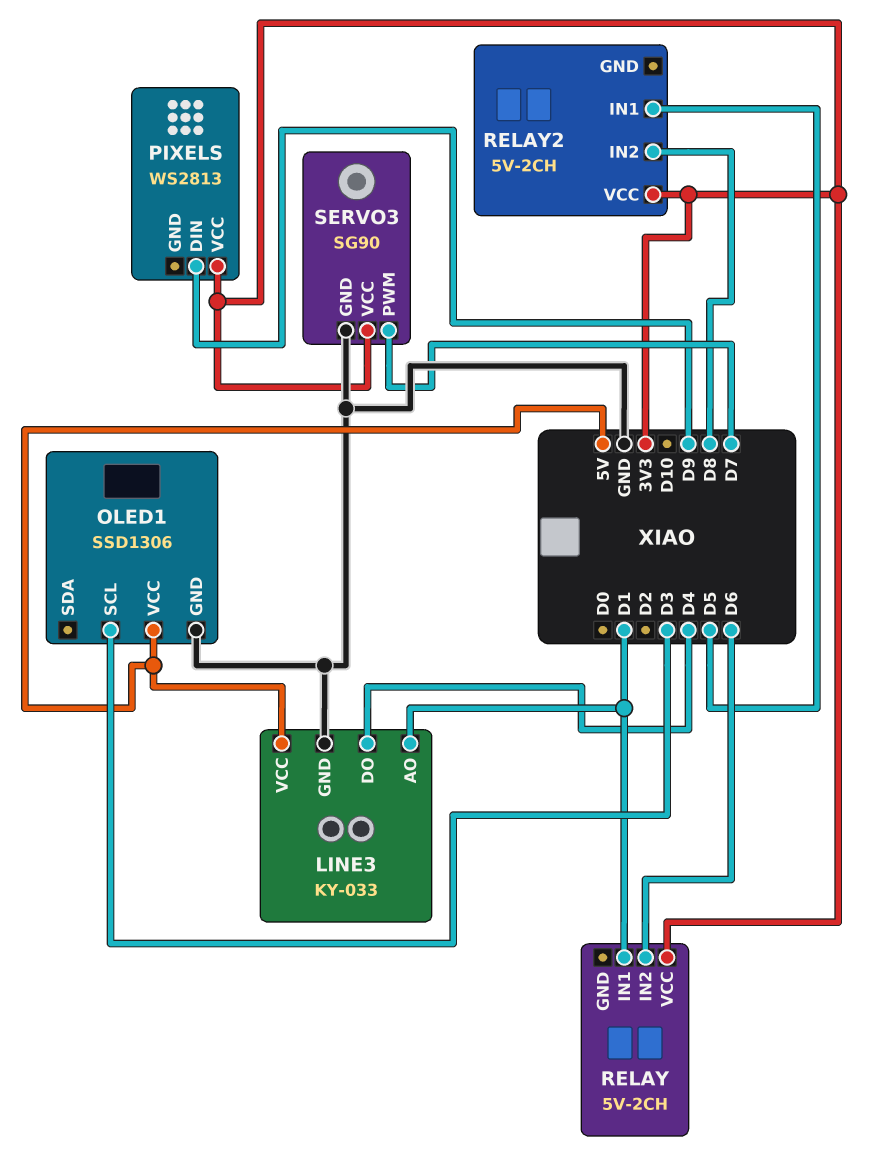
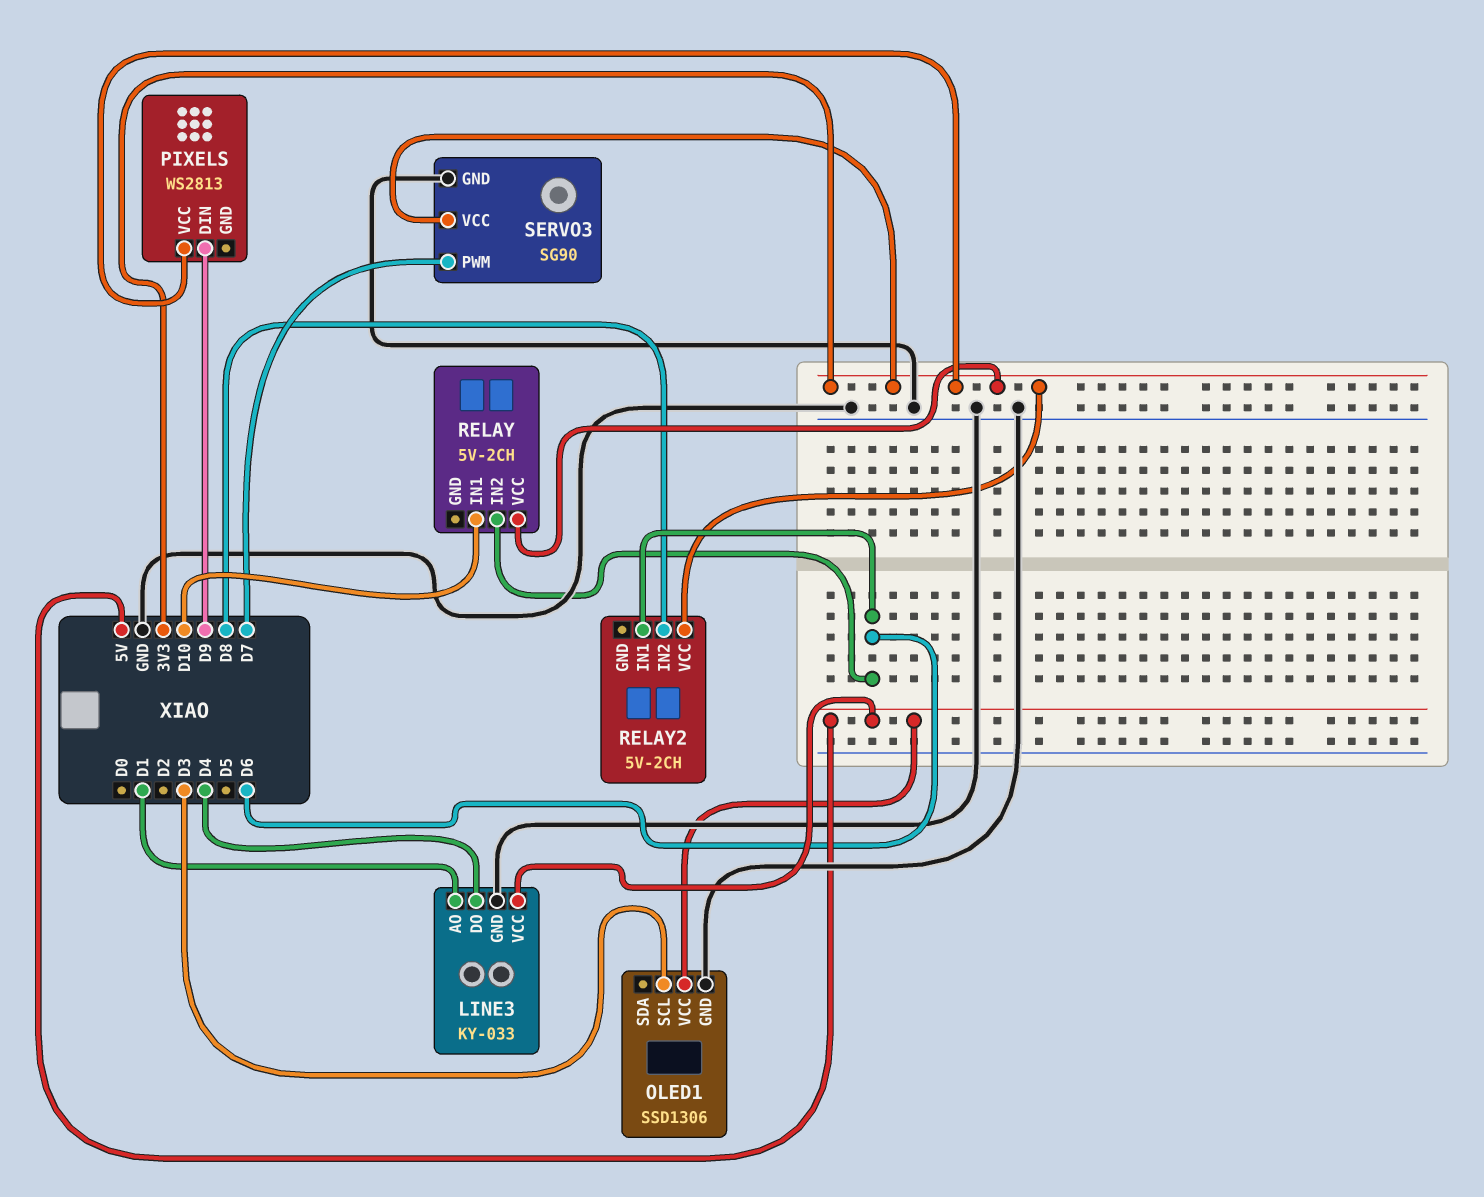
RELAY pin IN1: D1 -> D10
RELAY2 pin IN1: D5 -> D6

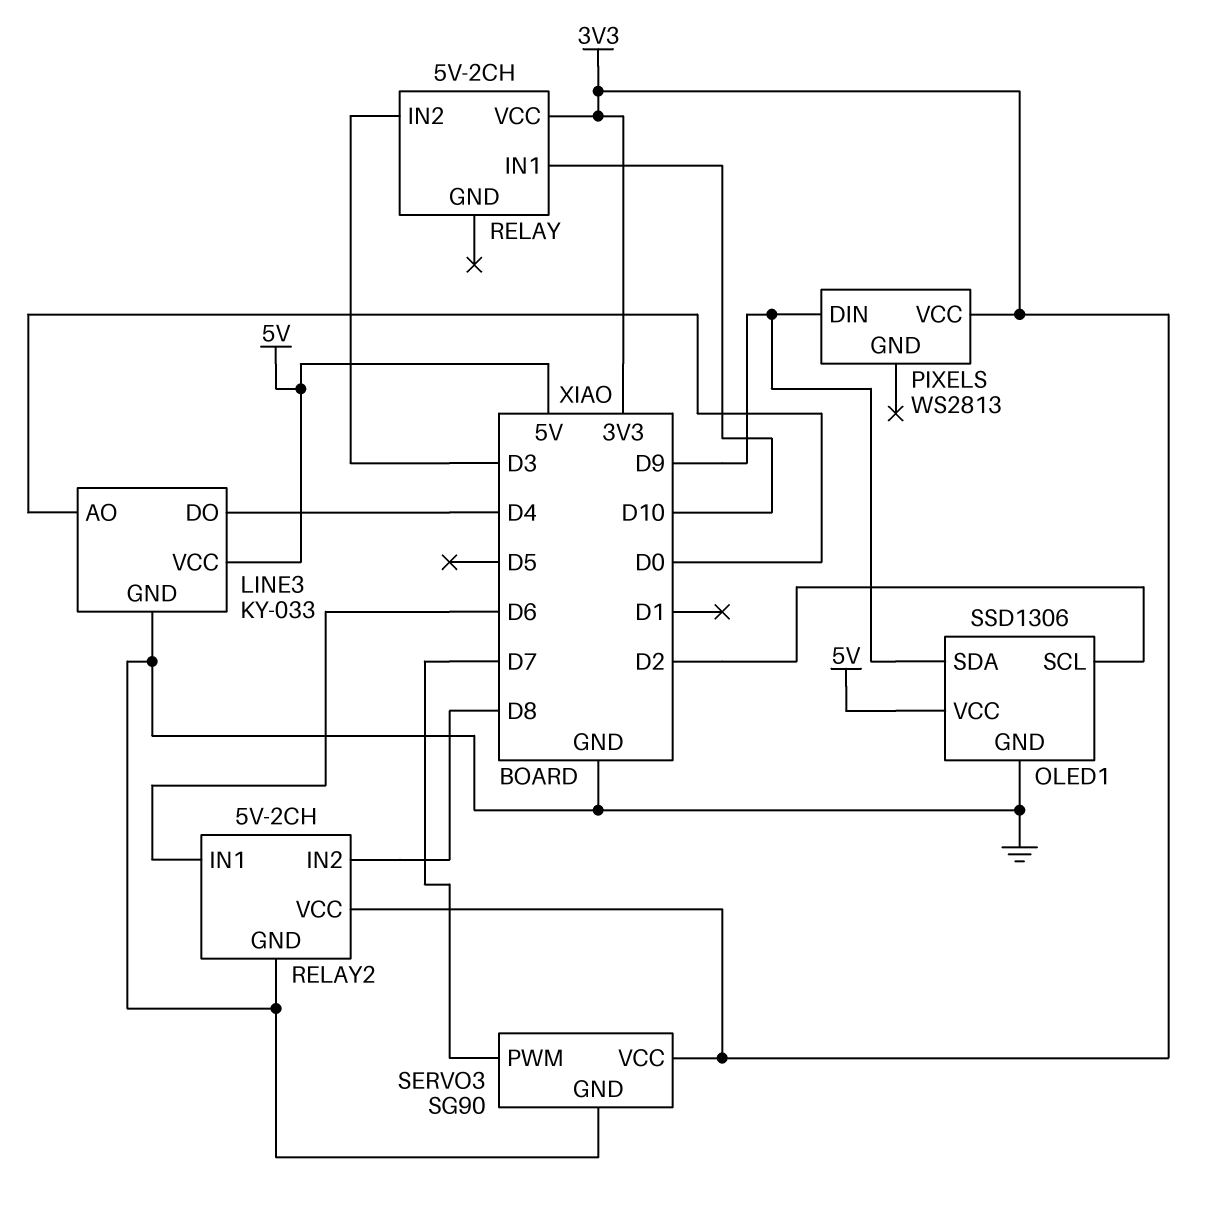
LINE3 pin AO: D1 -> D0
OLED1 pin SCL: D3 -> D2
OLED1 pin SDA: none -> D9
RELAY pin IN2: D6 -> D3
RELAY2 pin GND: none -> GND

